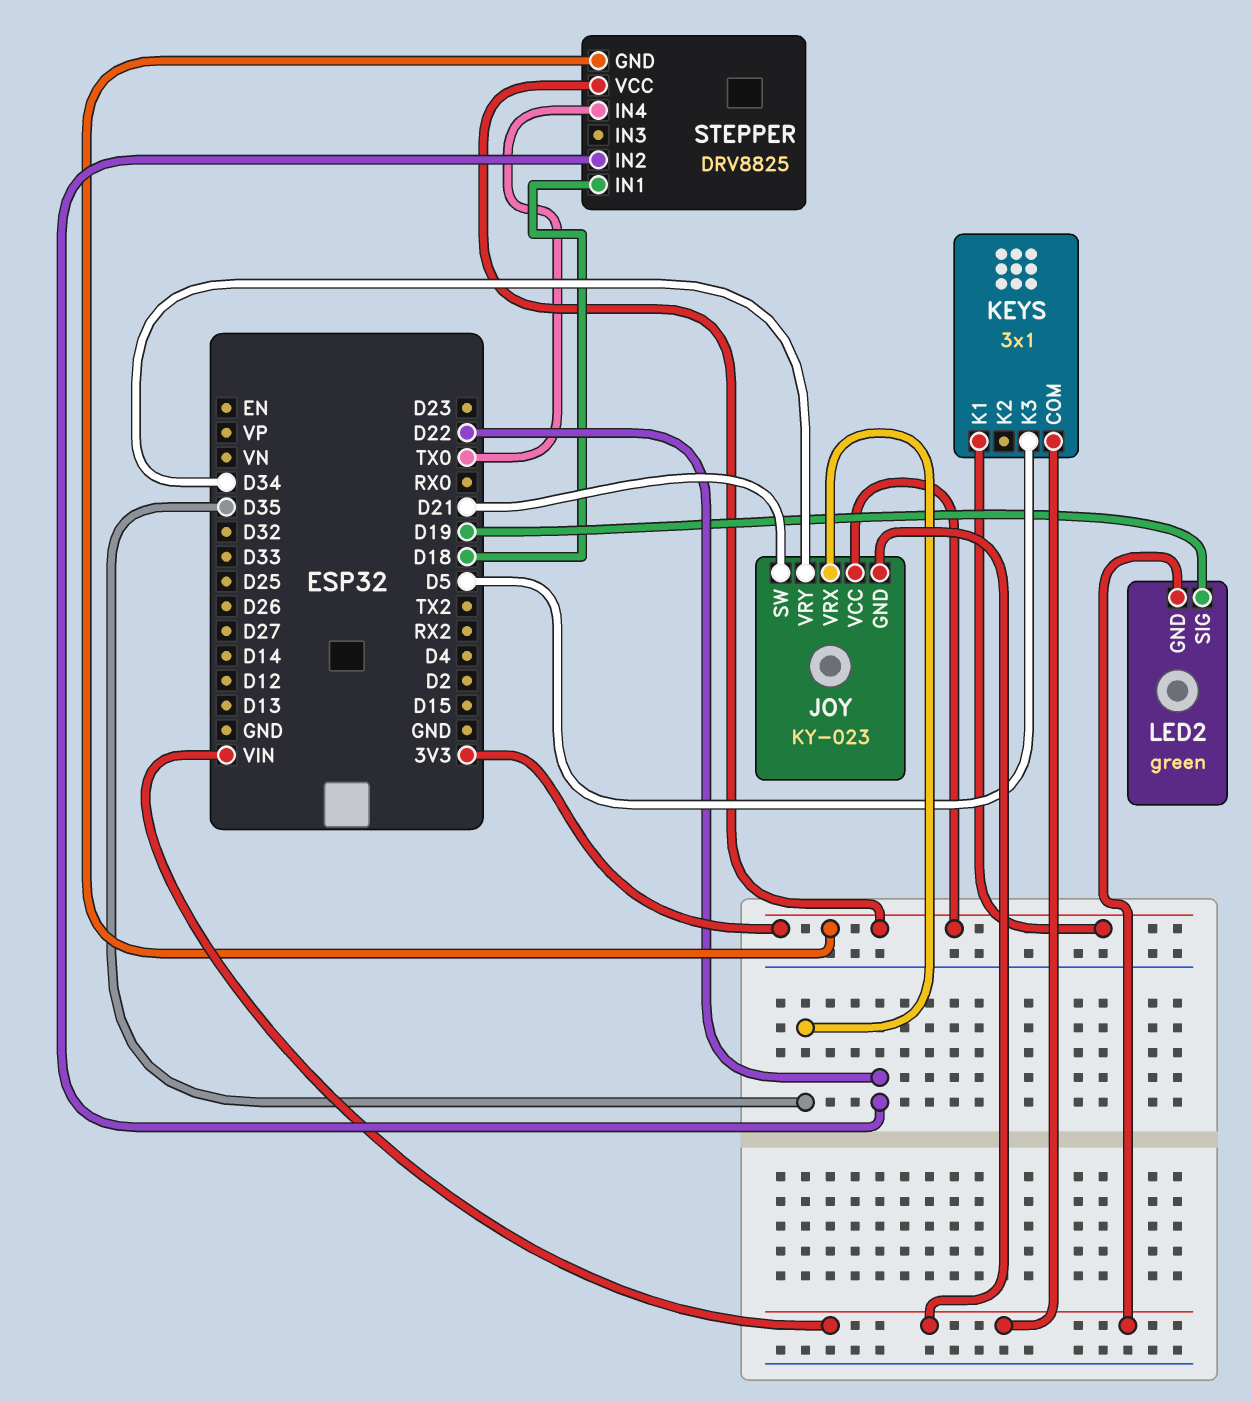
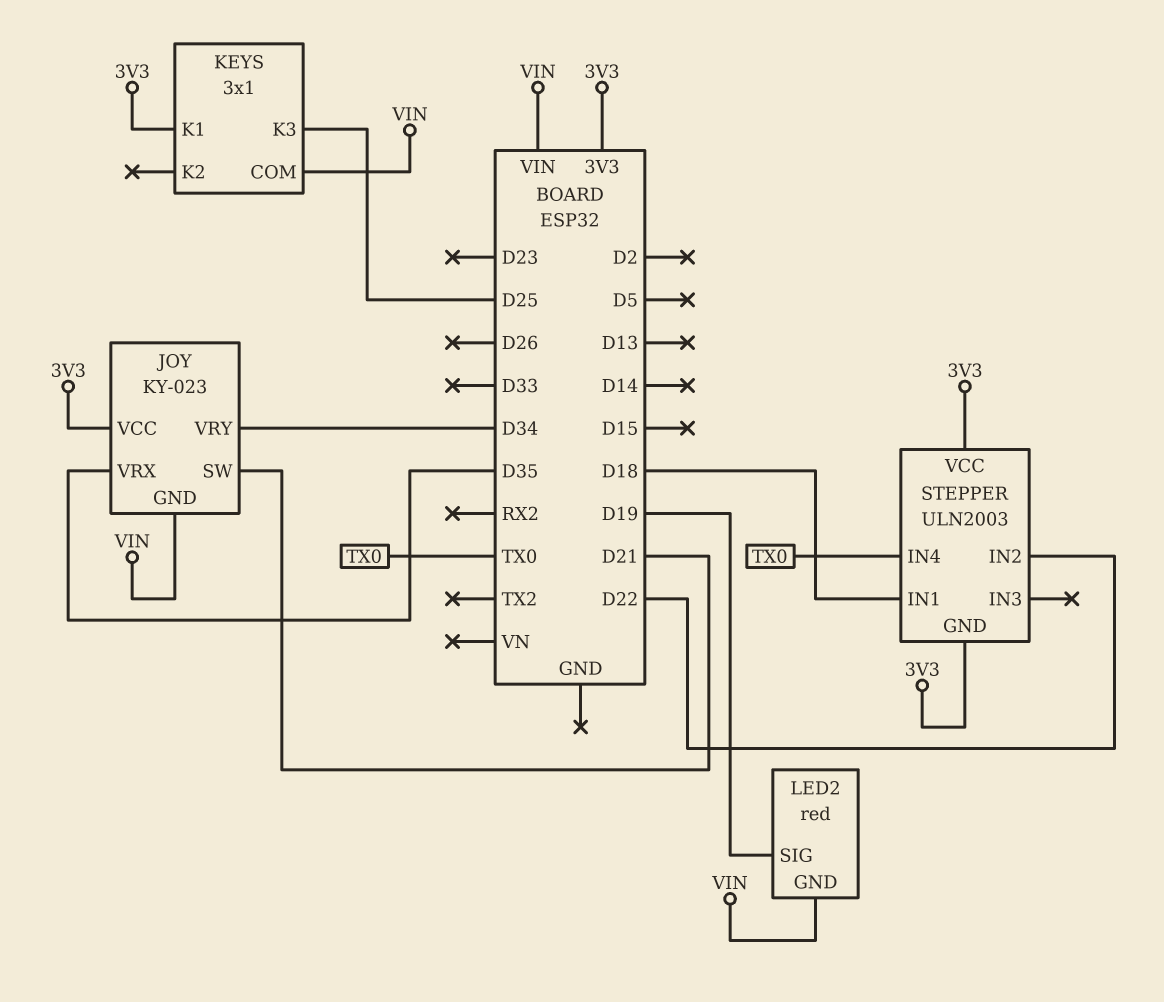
KEYS pin K3: D5 -> D25
LED2: green -> red
STEPPER: DRV8825 -> ULN2003

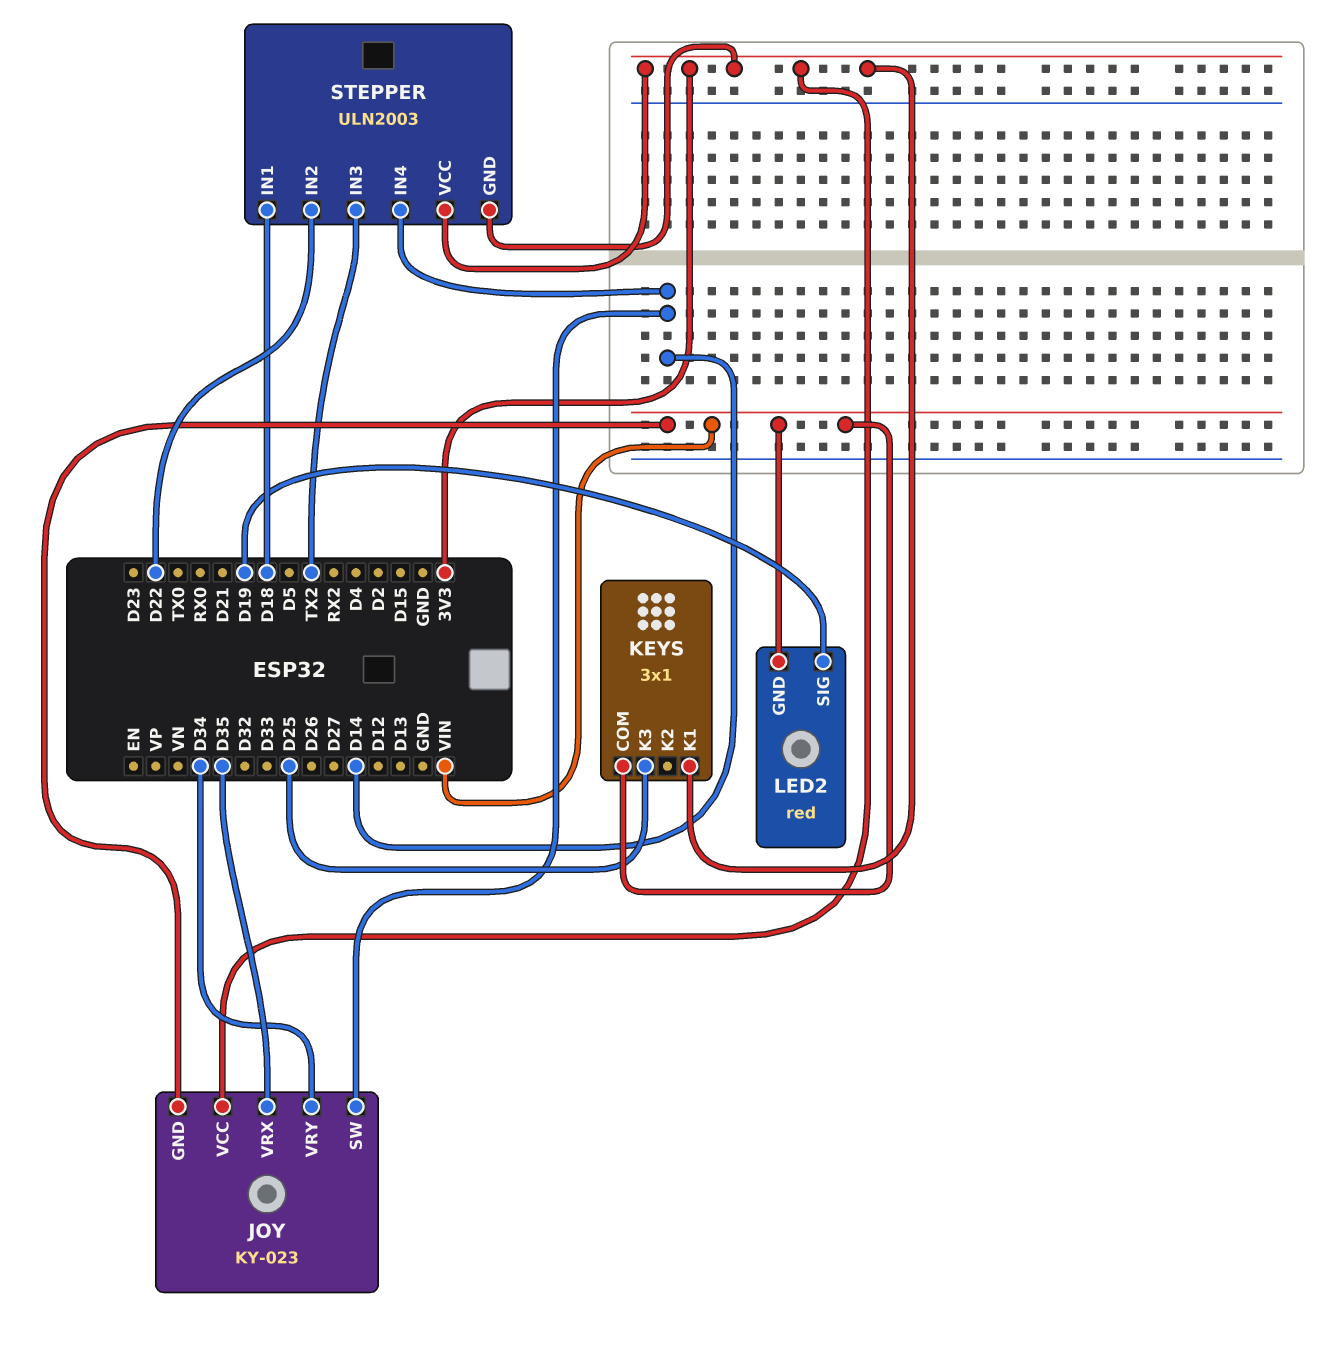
JOY pin SW: D21 -> D14
STEPPER pin IN3: none -> TX2
STEPPER pin IN4: TX0 -> D14

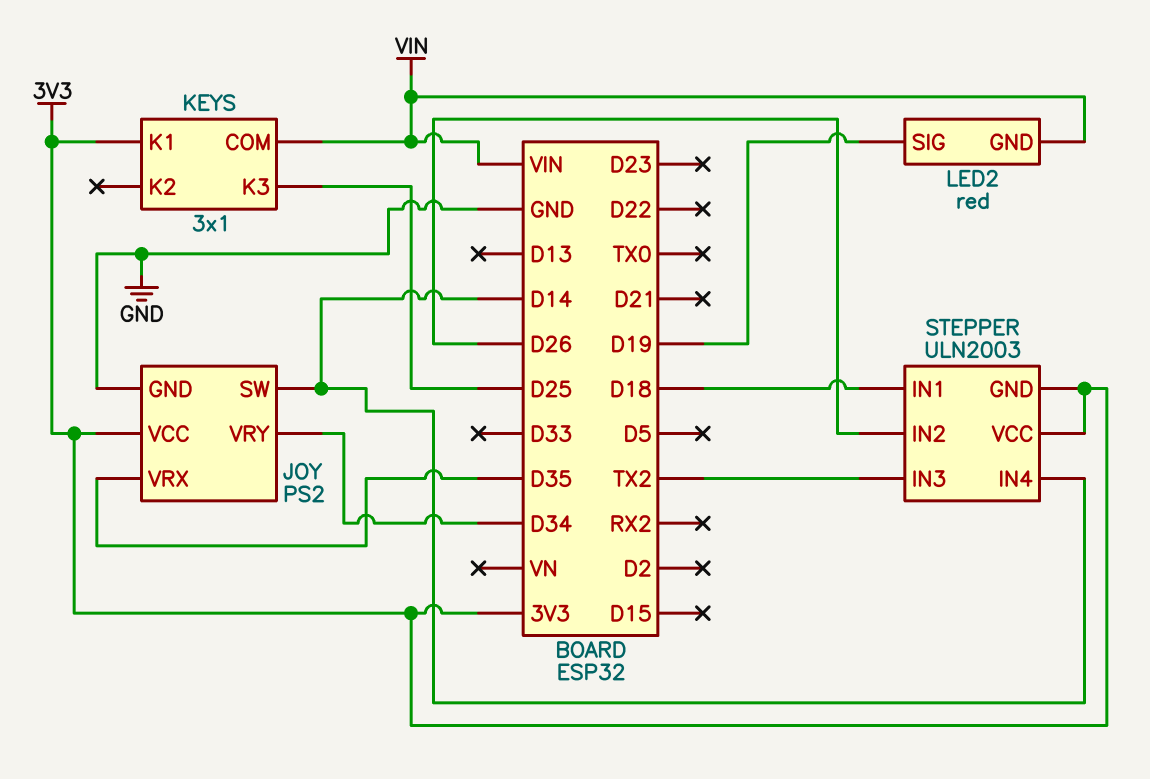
JOY: KY-023 -> PS2
JOY pin GND: VIN -> GND
STEPPER pin IN2: D22 -> D26

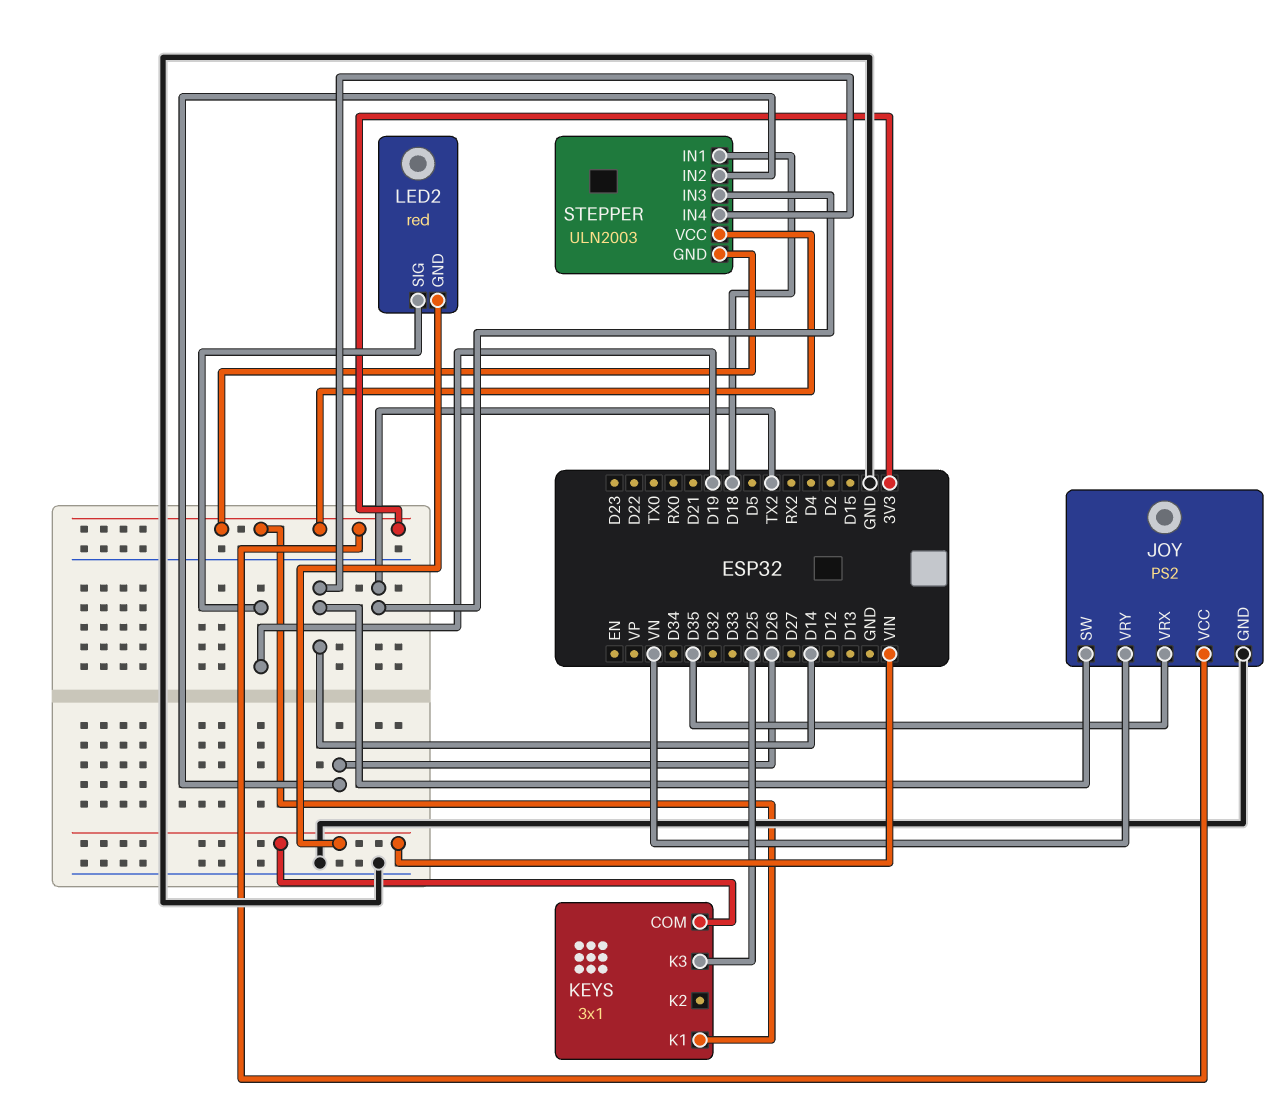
JOY pin VRY: D34 -> VN

